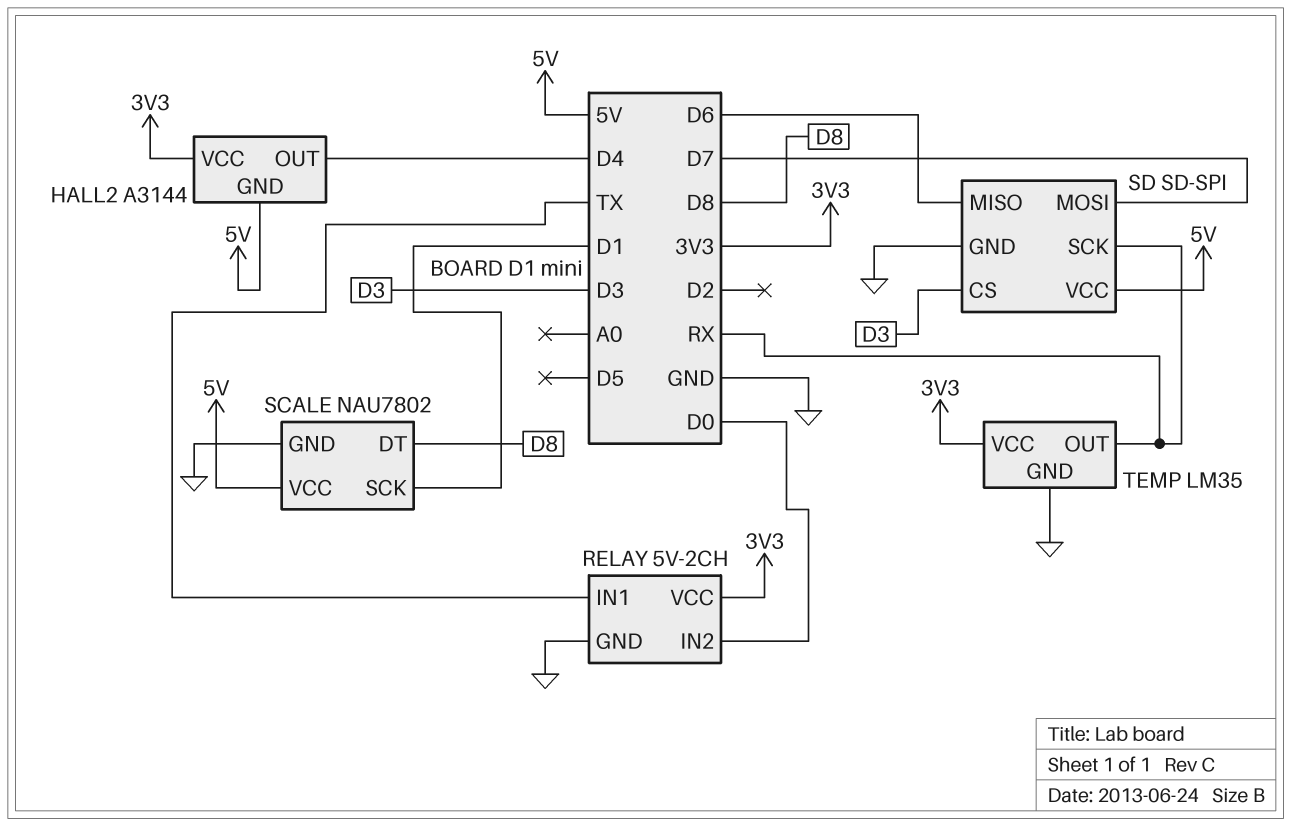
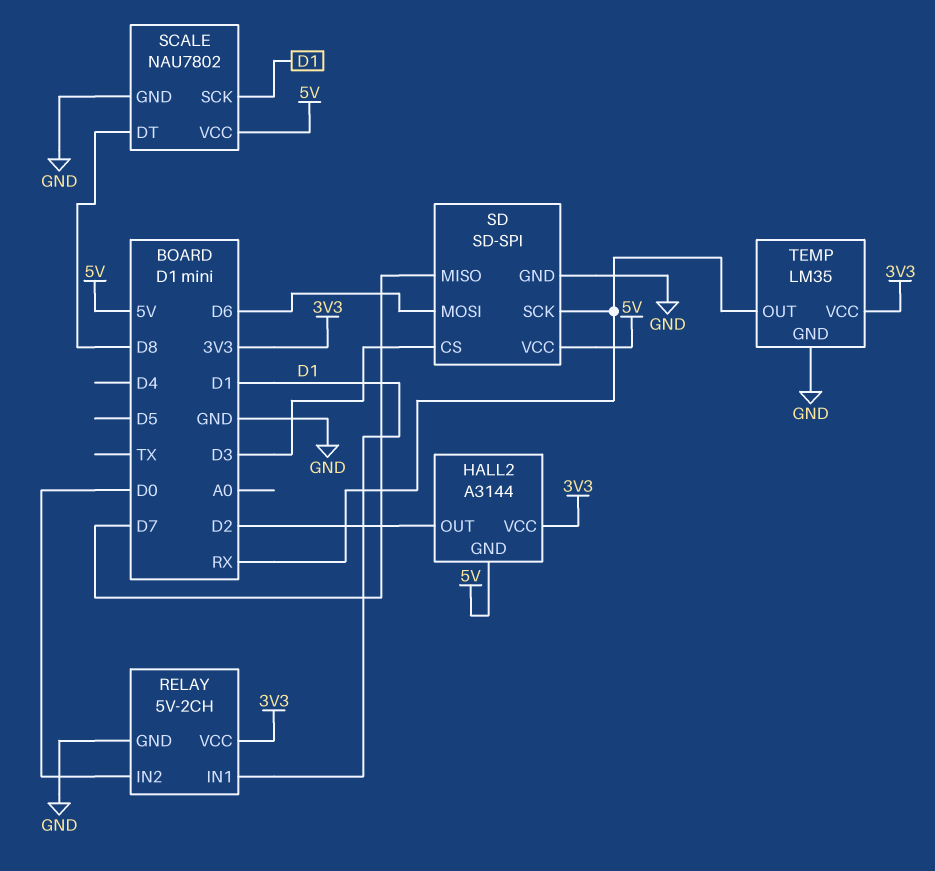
HALL2 pin OUT: D4 -> D2
RELAY pin IN1: TX -> D1
SD pin MISO: D6 -> D7
SD pin MOSI: D7 -> D6

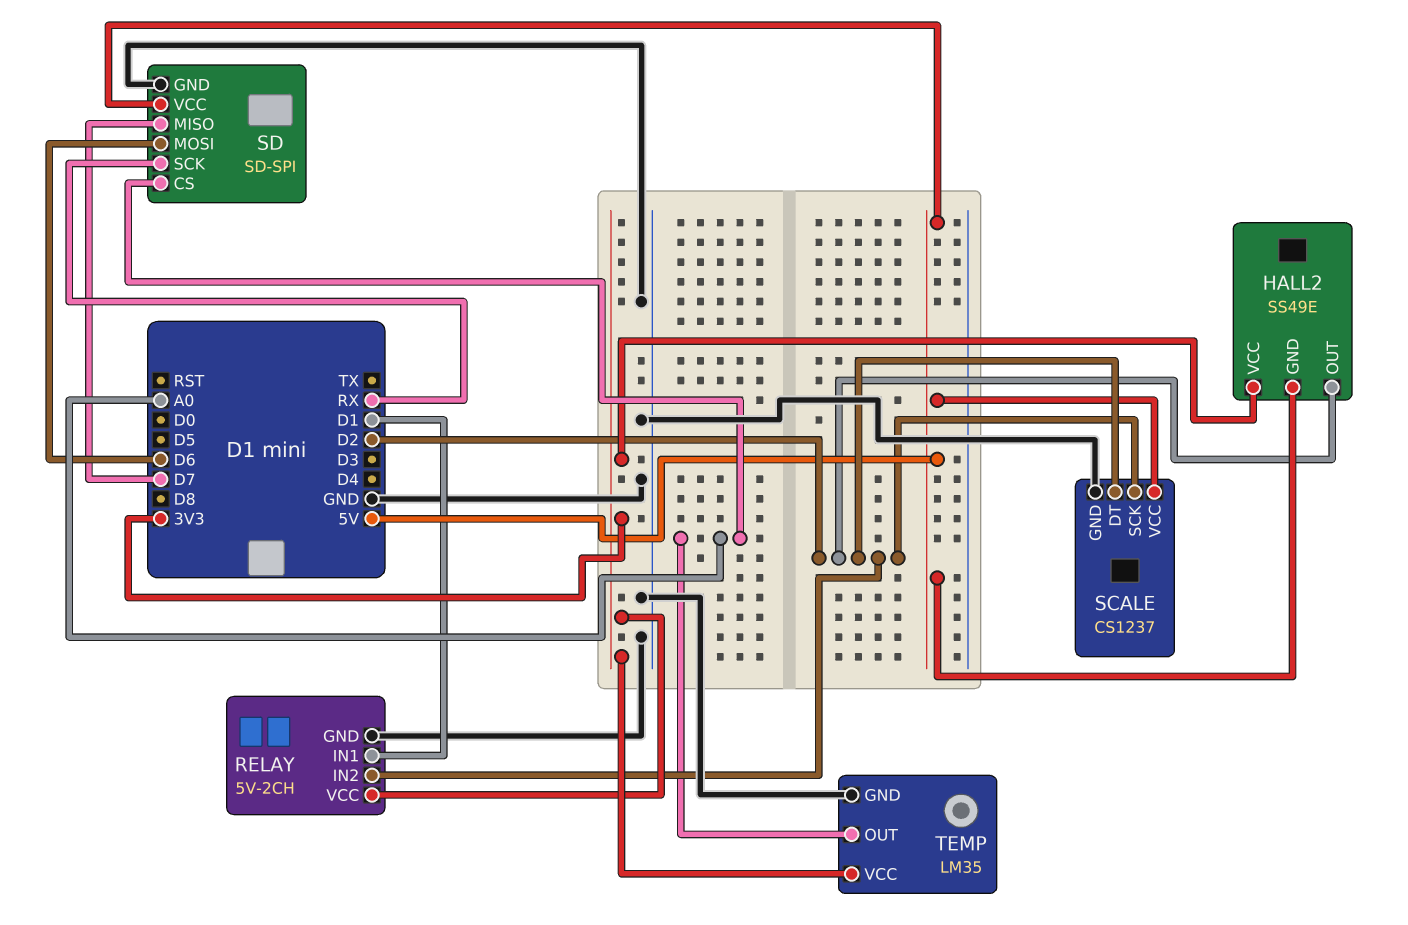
HALL2: A3144 -> SS49E
RELAY pin IN2: D0 -> D2
SCALE: NAU7802 -> CS1237
SCALE pin DT: D8 -> D2
SCALE pin SCK: D1 -> D2
SD pin CS: D3 -> A0
TEMP pin OUT: RX -> A0

